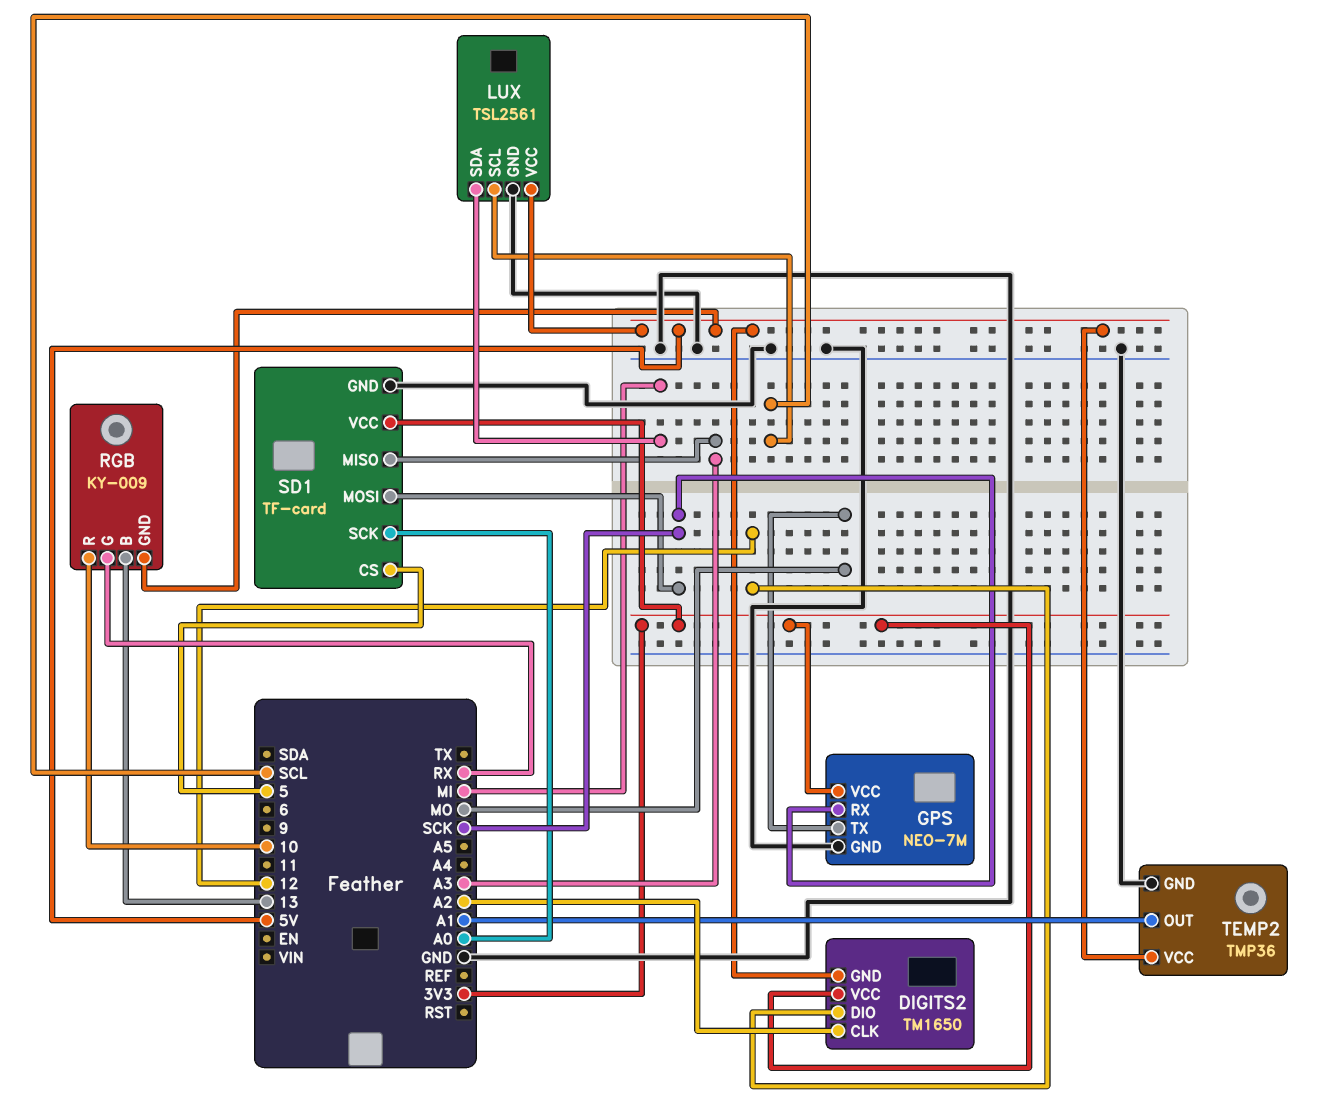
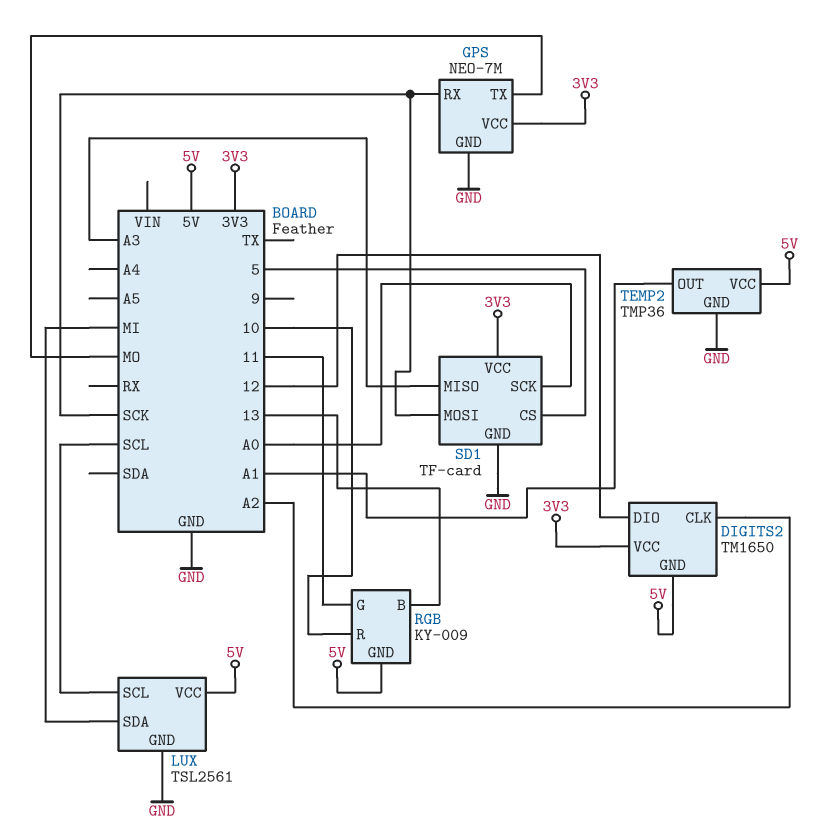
RGB pin G: RX -> 11

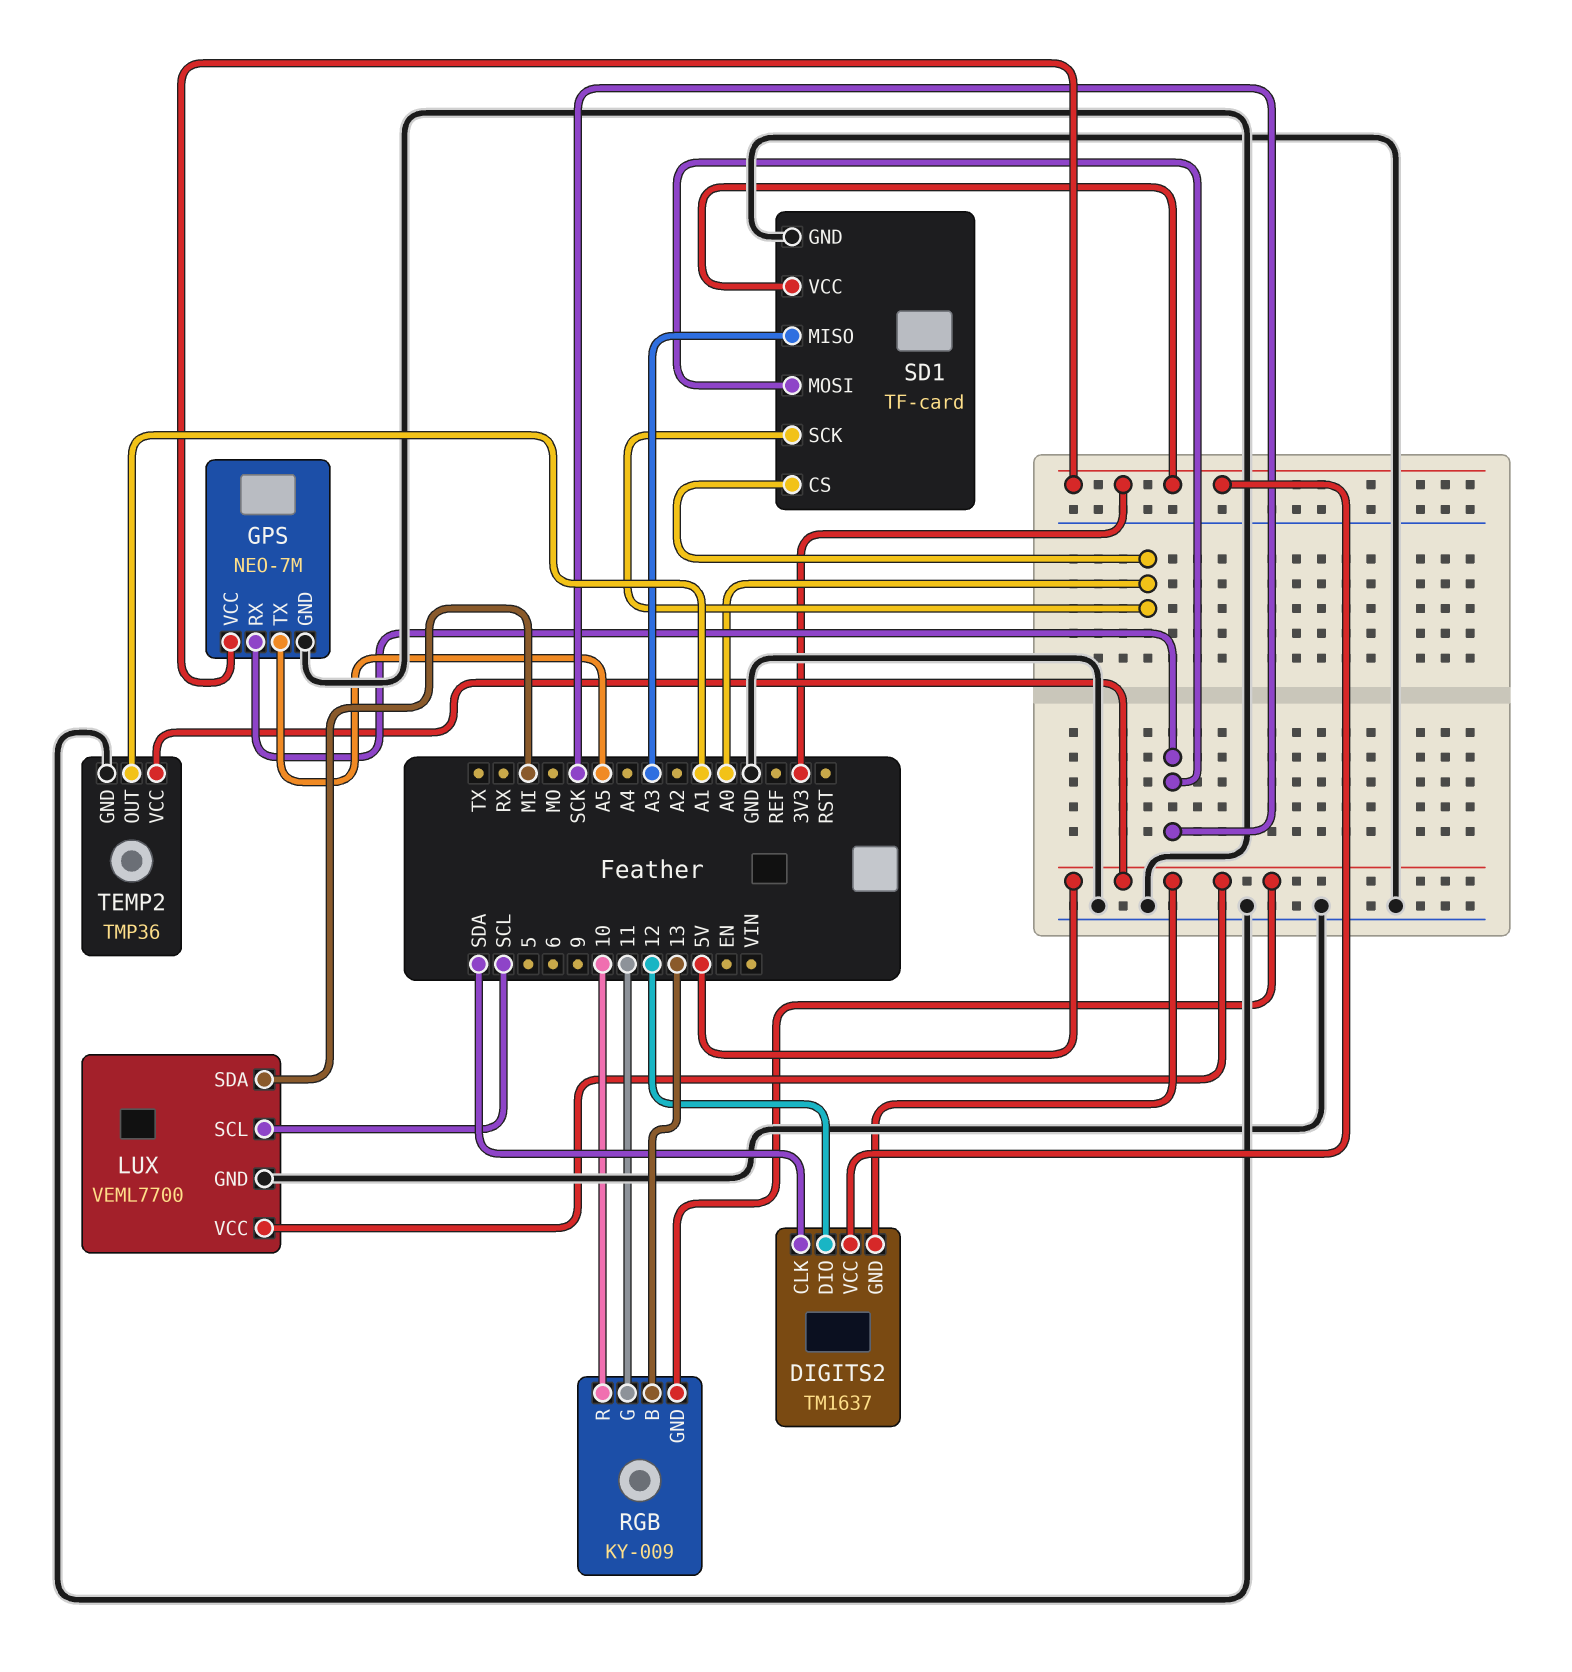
DIGITS2: TM1650 -> TM1637
DIGITS2 pin CLK: A2 -> SDA
GPS pin TX: MO -> A5
LUX: TSL2561 -> VEML7700
SD1 pin CS: 5 -> A0

